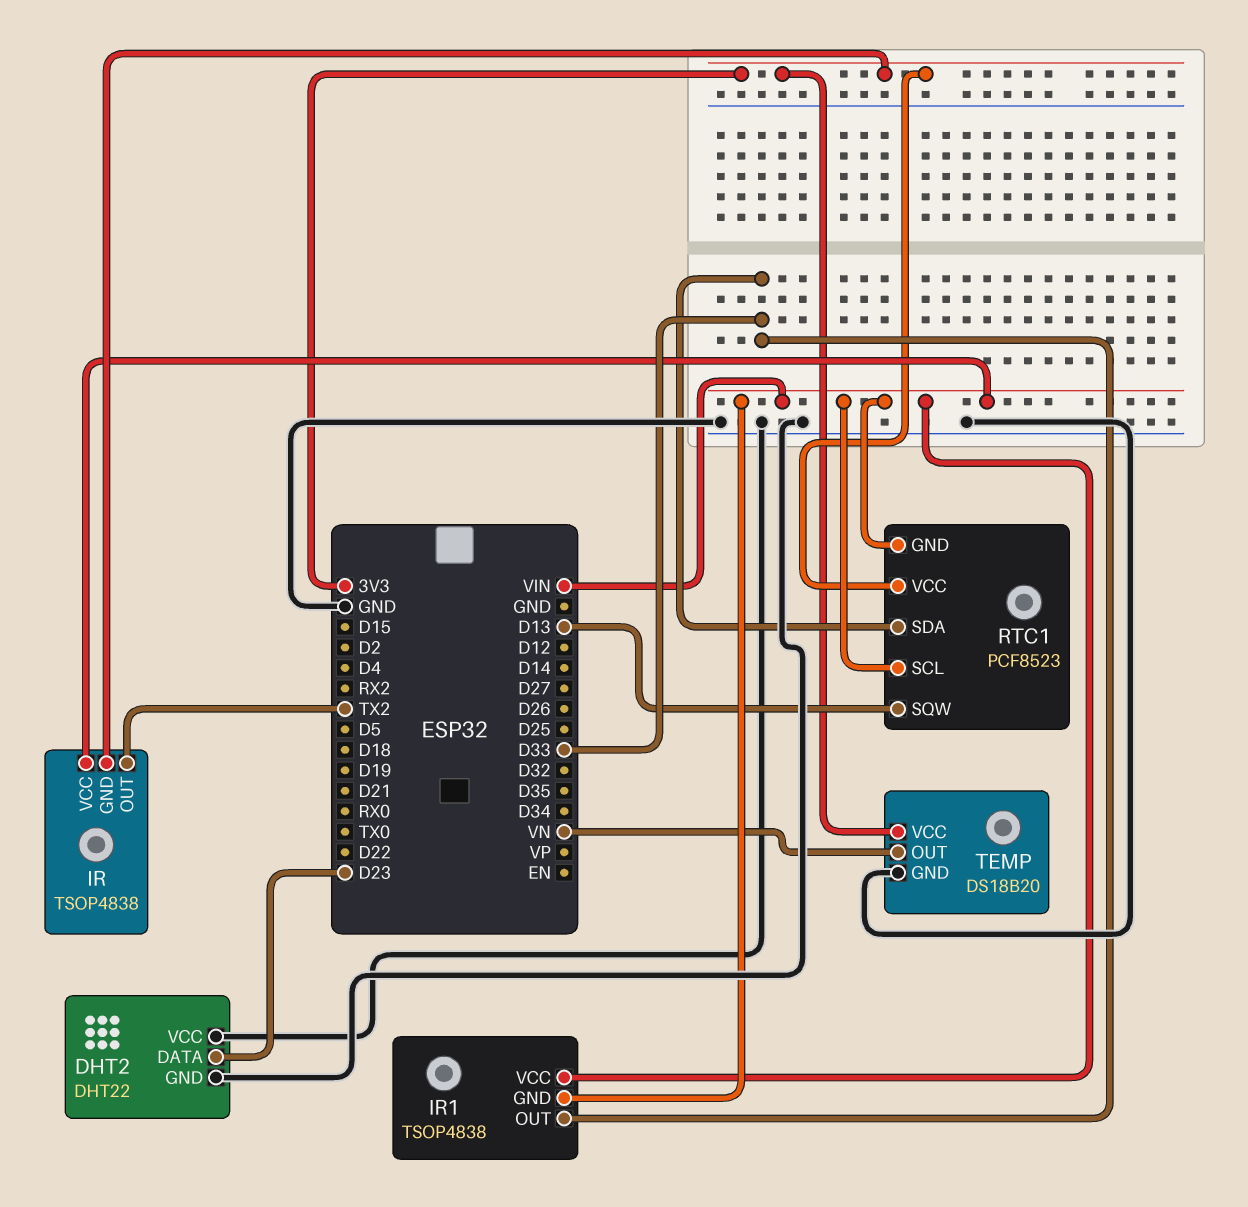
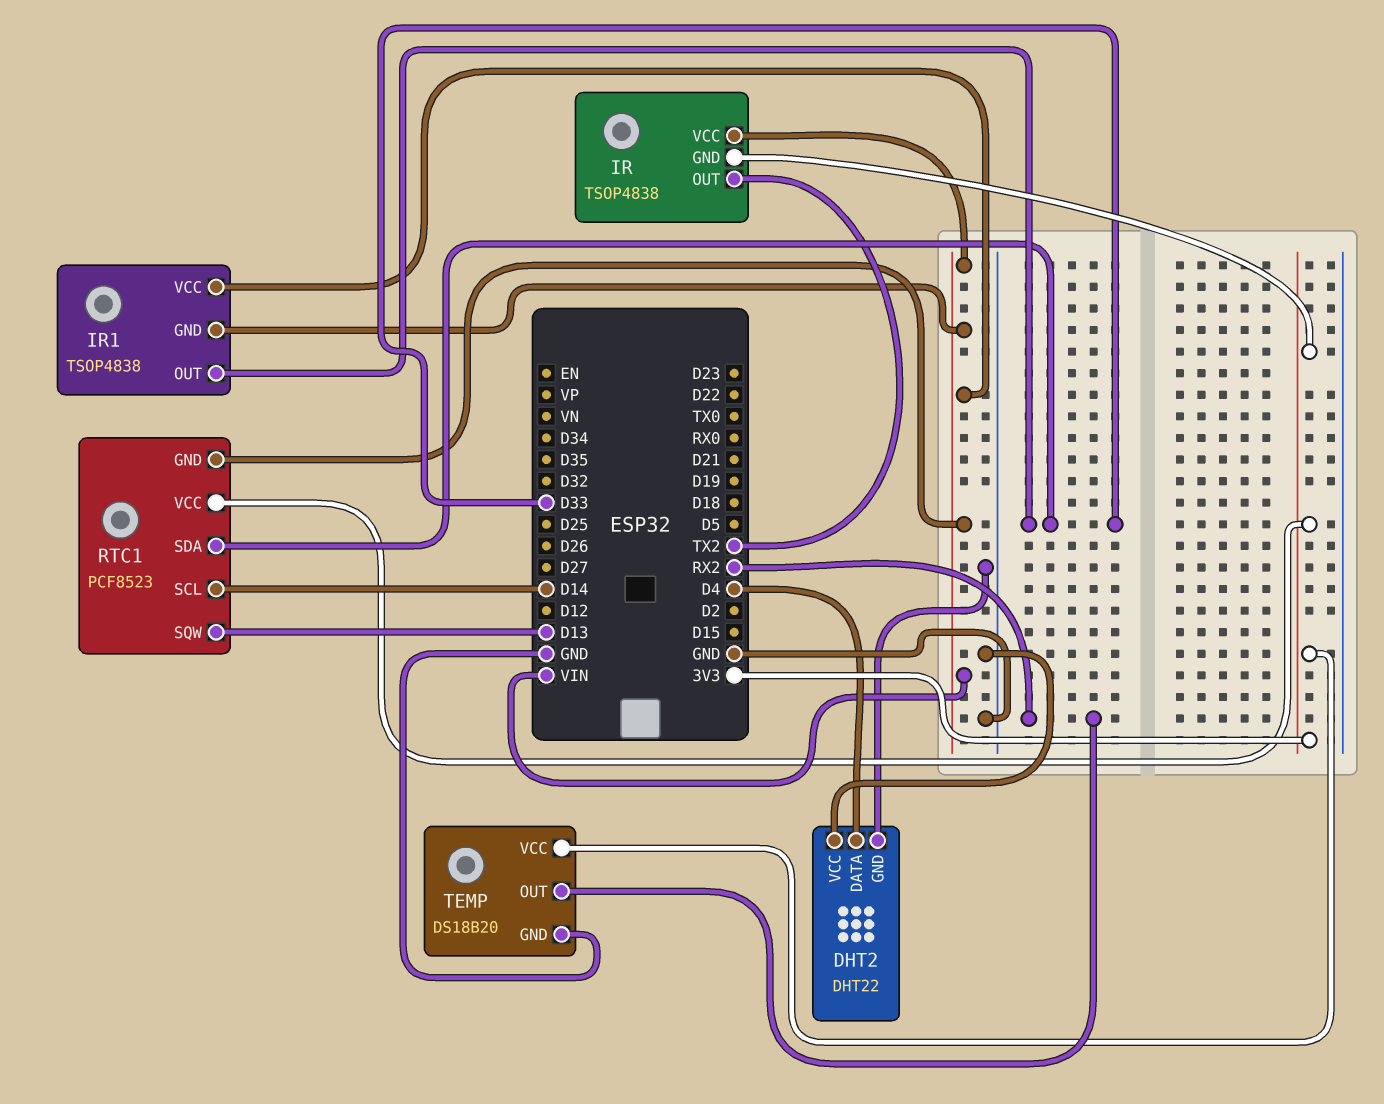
DHT2 pin DATA: D23 -> D4
RTC1 pin SCL: VIN -> D14
TEMP pin OUT: VN -> RX2

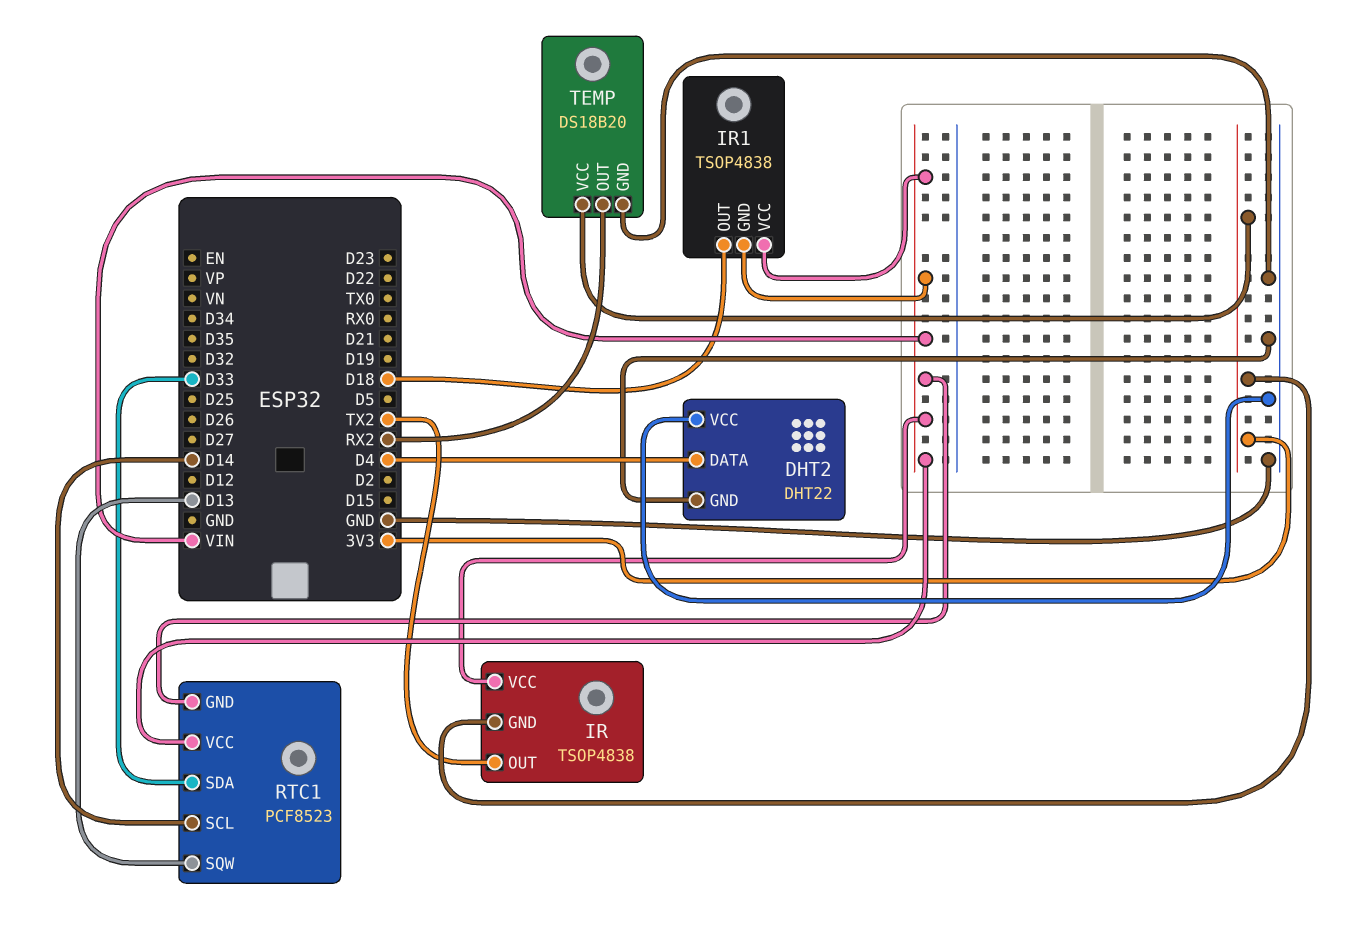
IR1 pin OUT: D33 -> D18
RTC1 pin VCC: 3V3 -> VIN

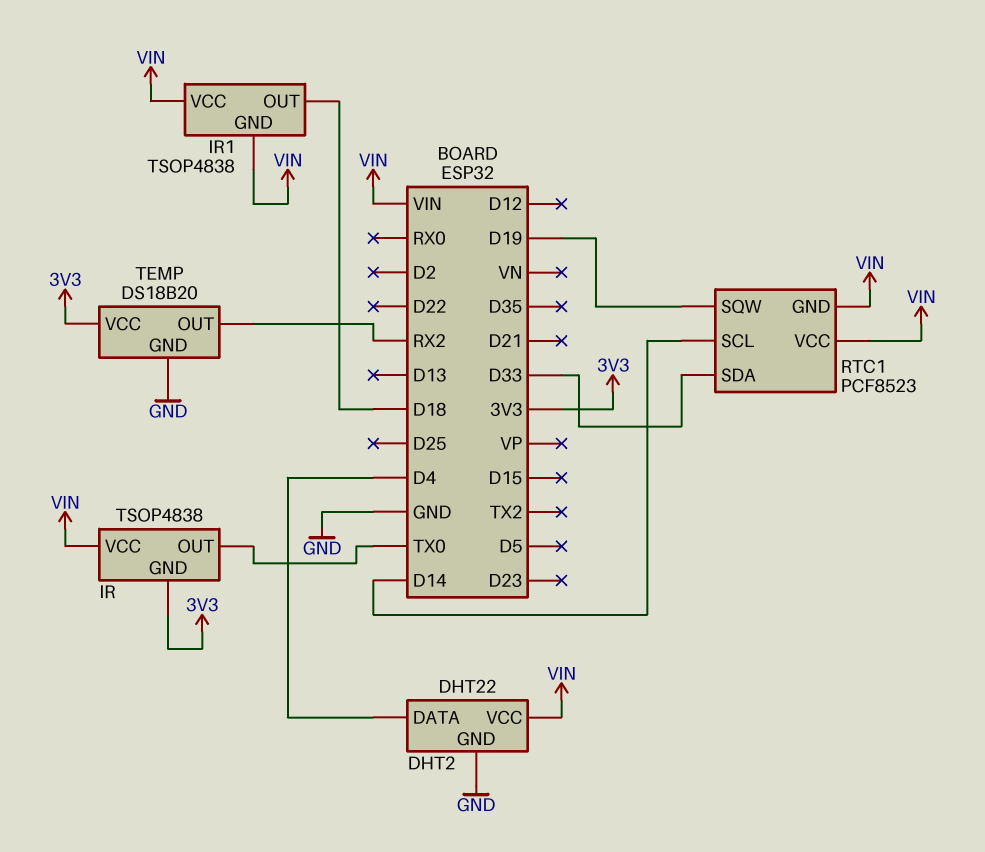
DHT2 pin VCC: GND -> VIN
IR pin OUT: TX2 -> TX0
RTC1 pin SQW: D13 -> D19

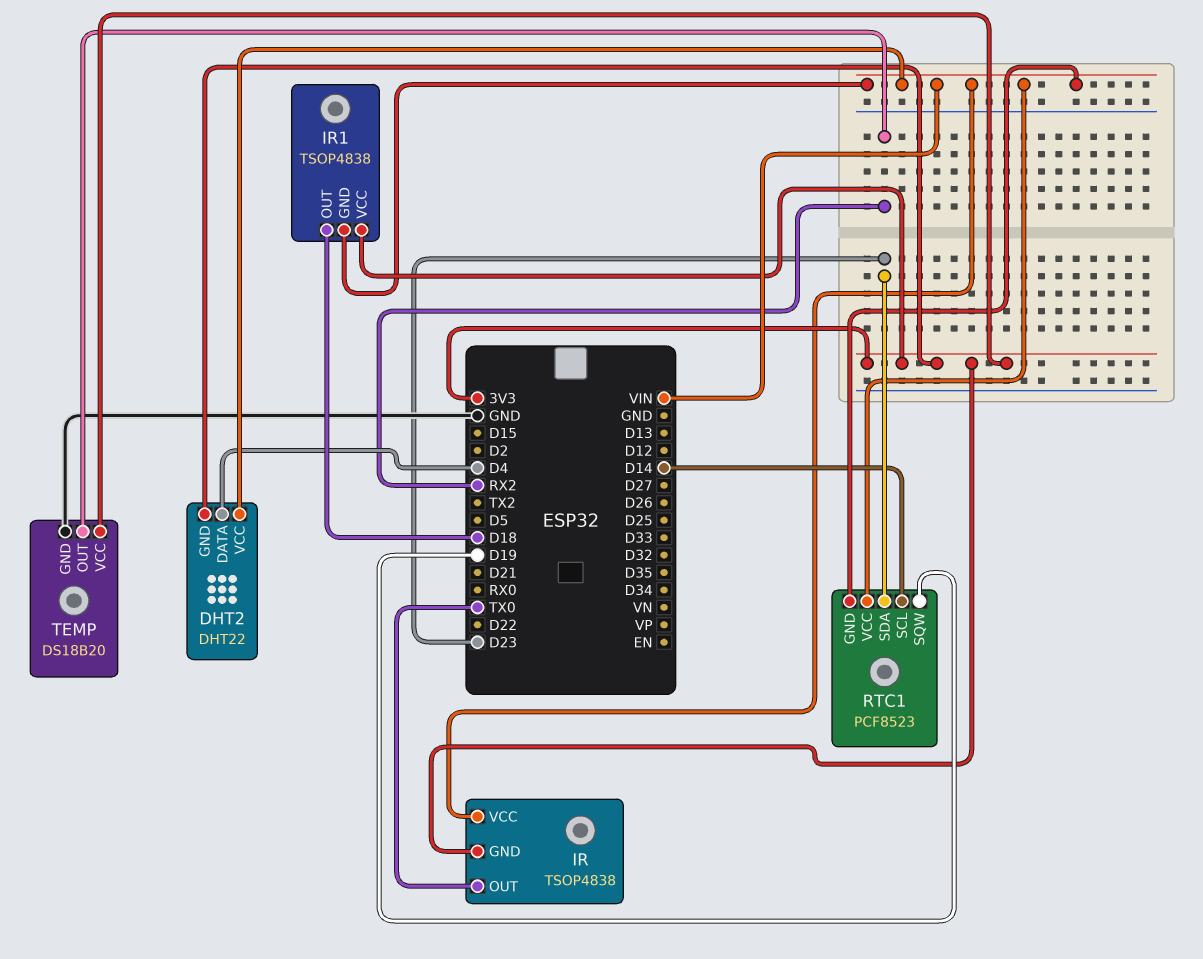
DHT2 pin GND: GND -> 3V3
IR1 pin VCC: VIN -> 3V3
RTC1 pin SDA: D33 -> D23

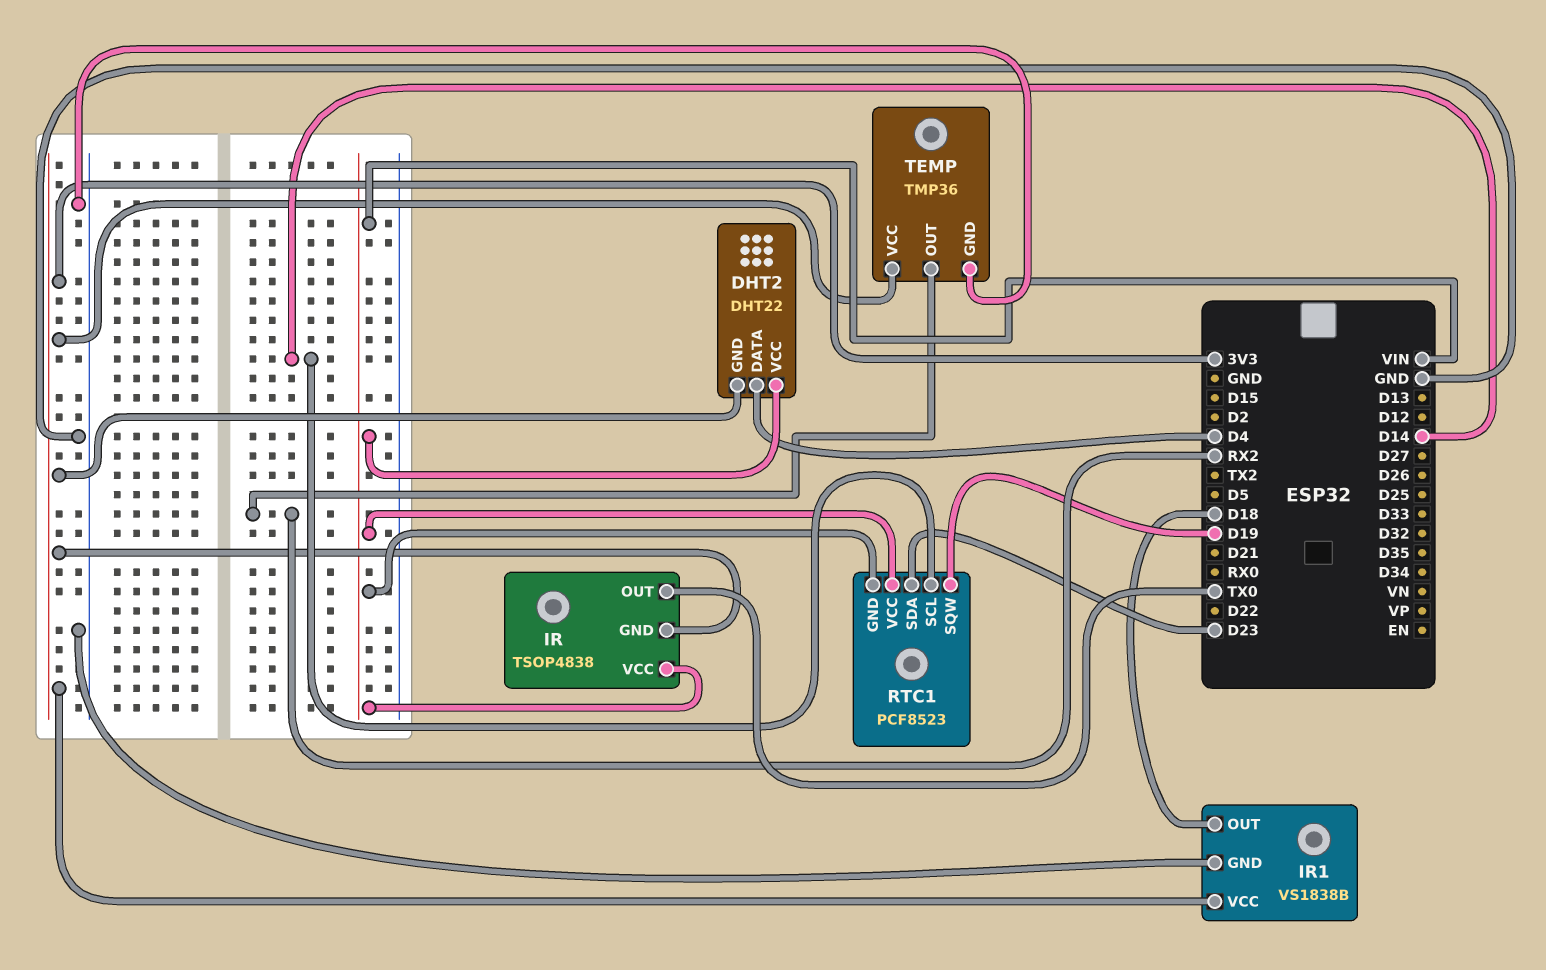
IR1: TSOP4838 -> VS1838B
IR1 pin GND: VIN -> GND
TEMP: DS18B20 -> TMP36

